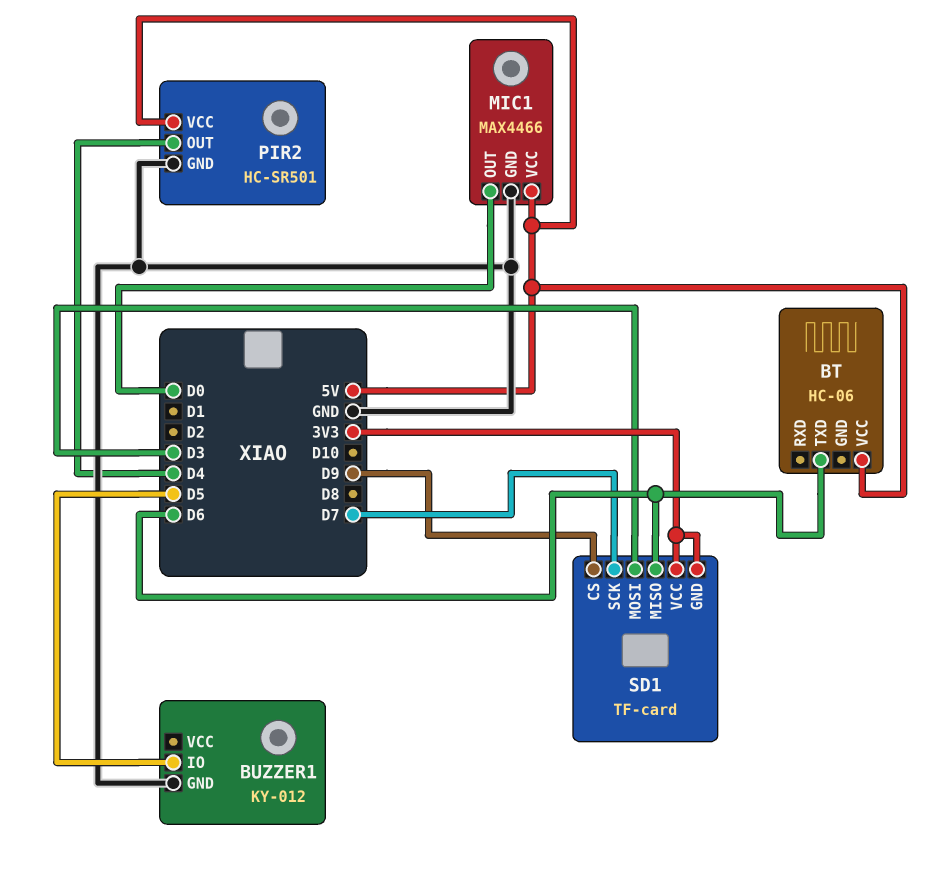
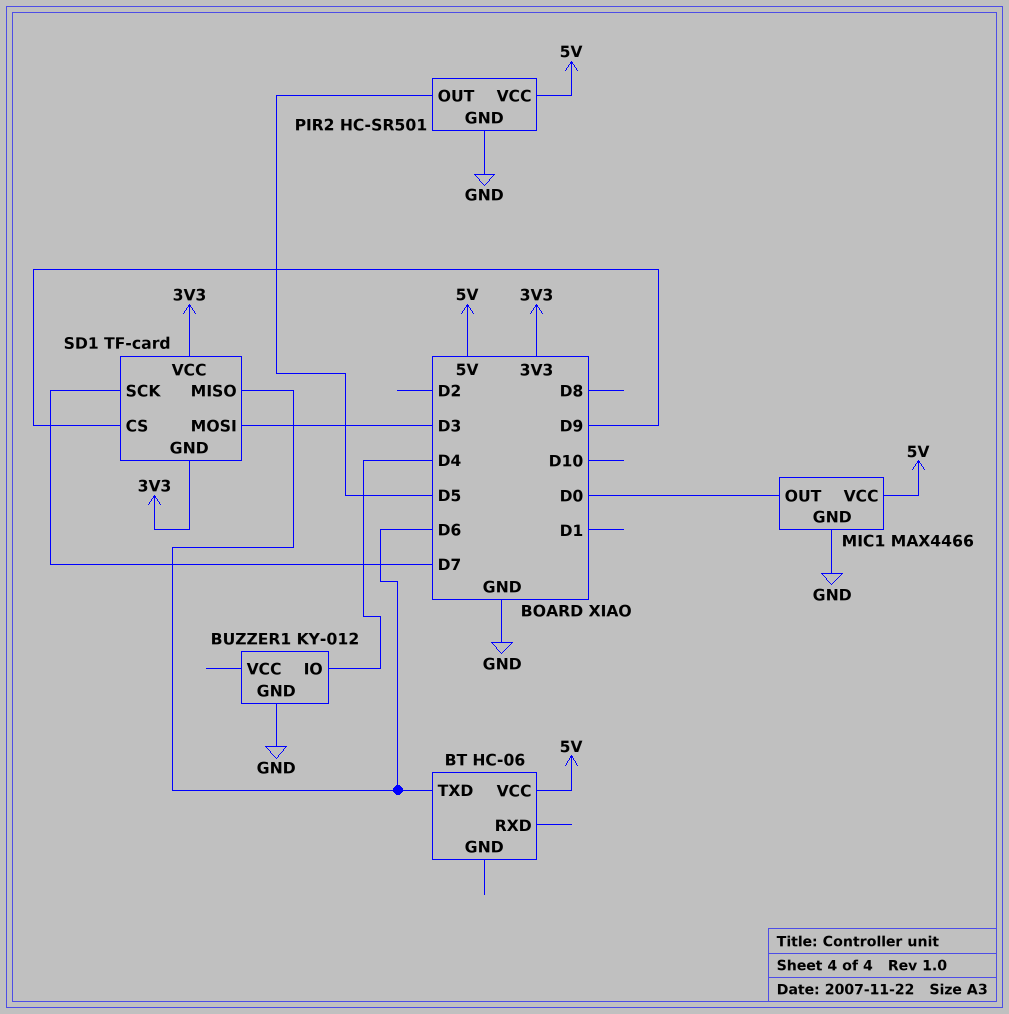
BUZZER1 pin IO: D5 -> D4
PIR2 pin OUT: D4 -> D5

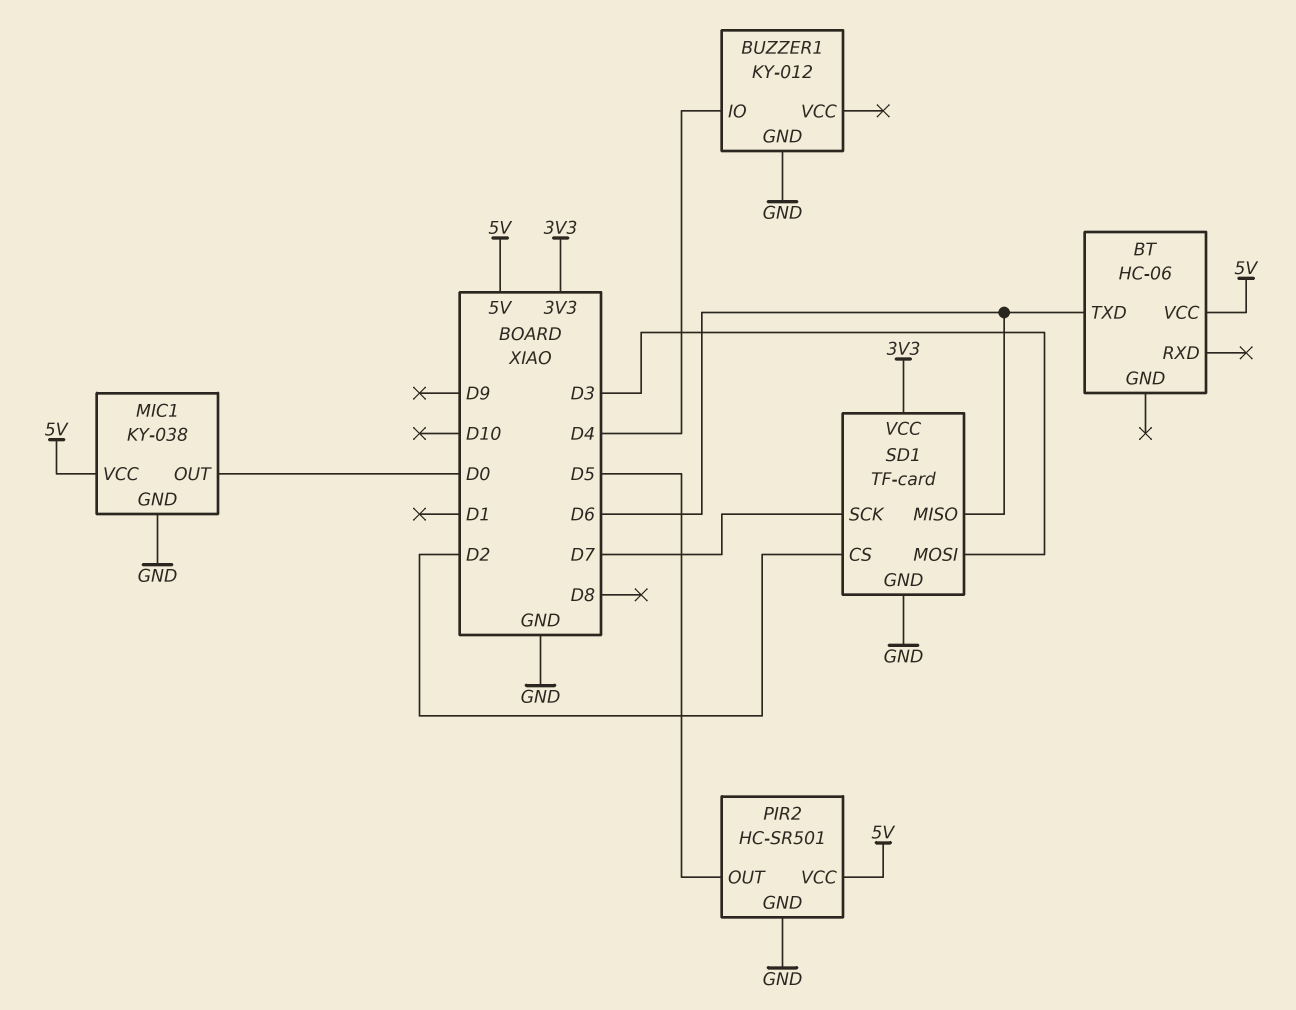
MIC1: MAX4466 -> KY-038
SD1 pin CS: D9 -> D2
SD1 pin GND: 3V3 -> GND

